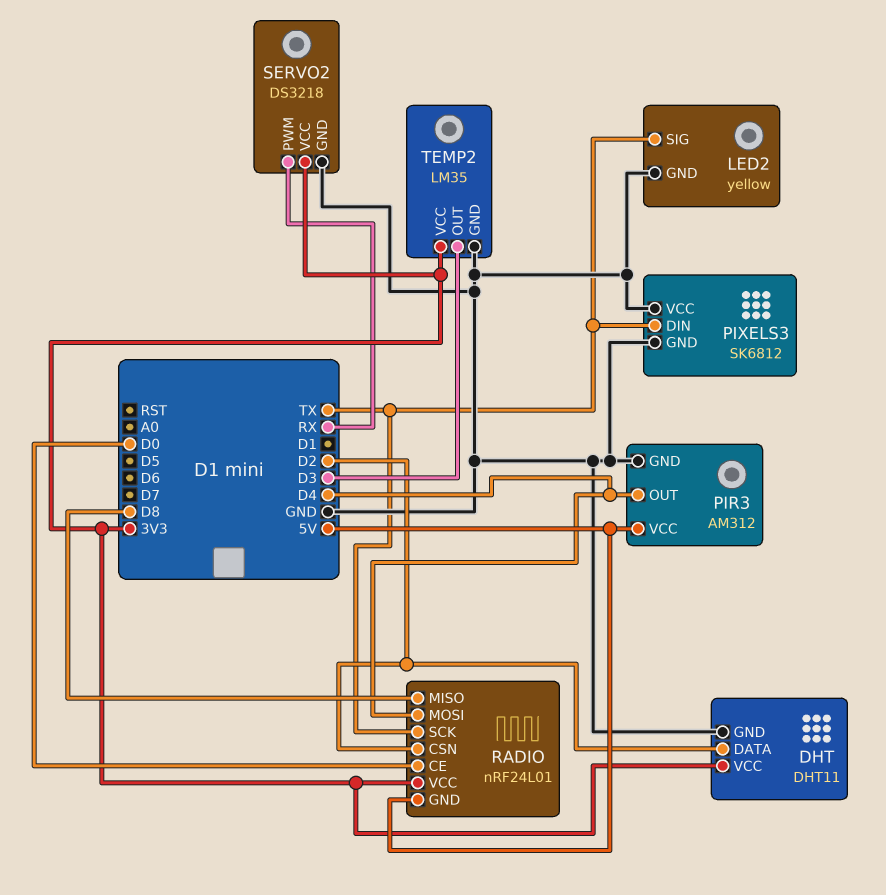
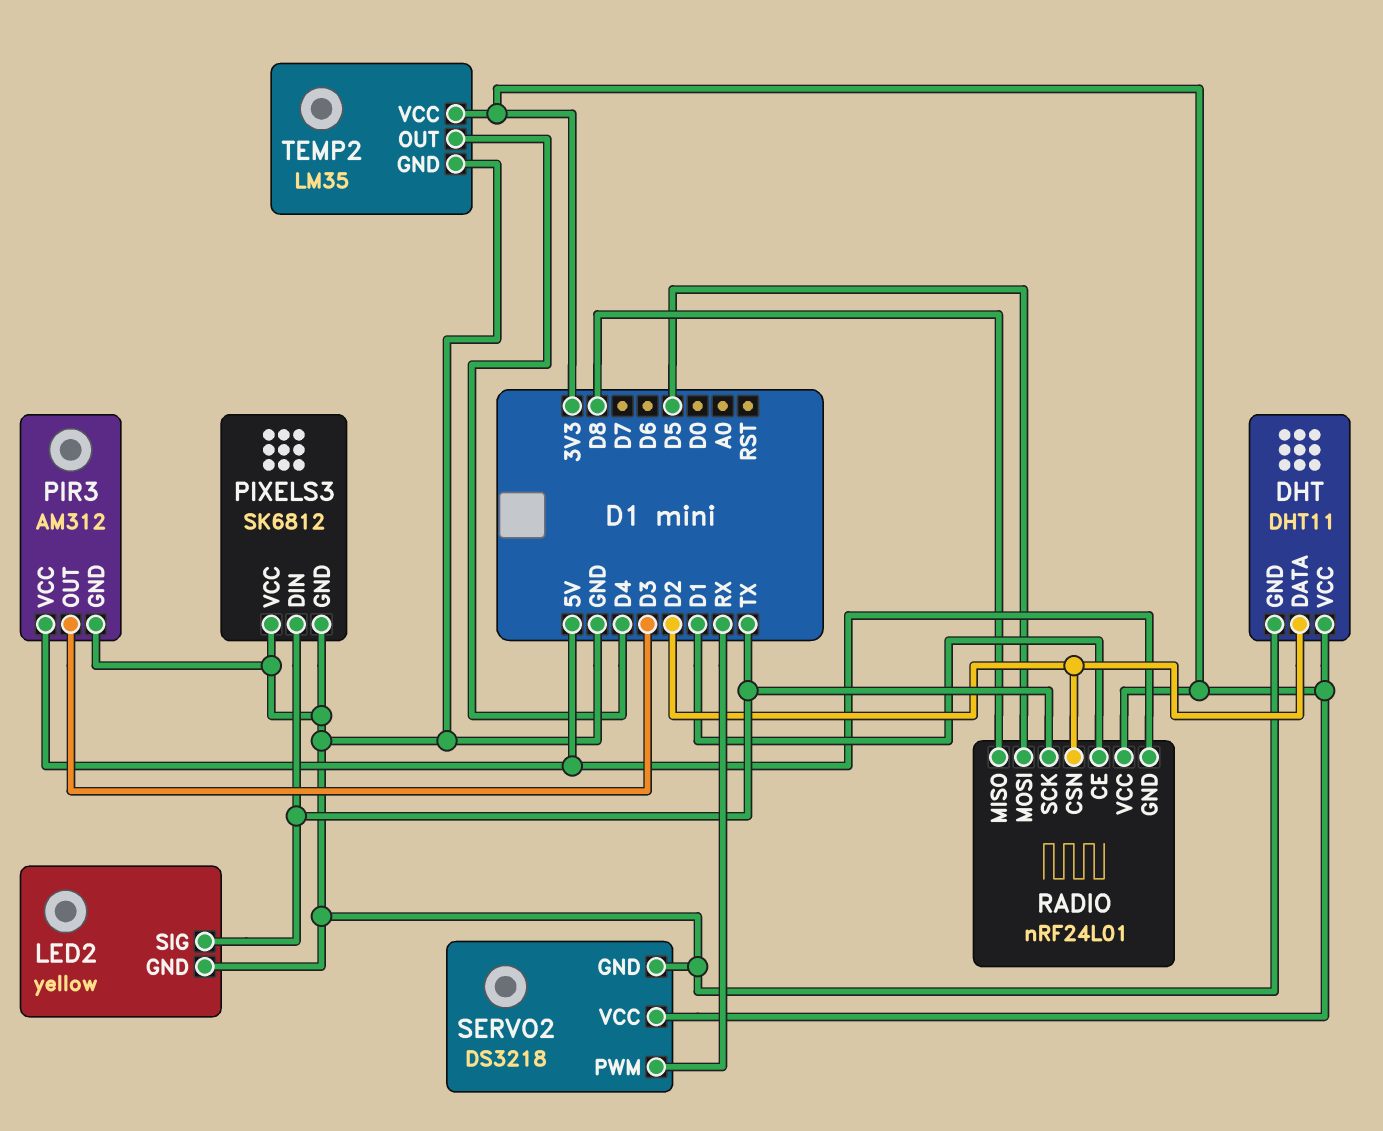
PIR3 pin OUT: D4 -> D3
RADIO pin CE: D0 -> D1
RADIO pin MOSI: D4 -> D5
TEMP2 pin OUT: D3 -> D4

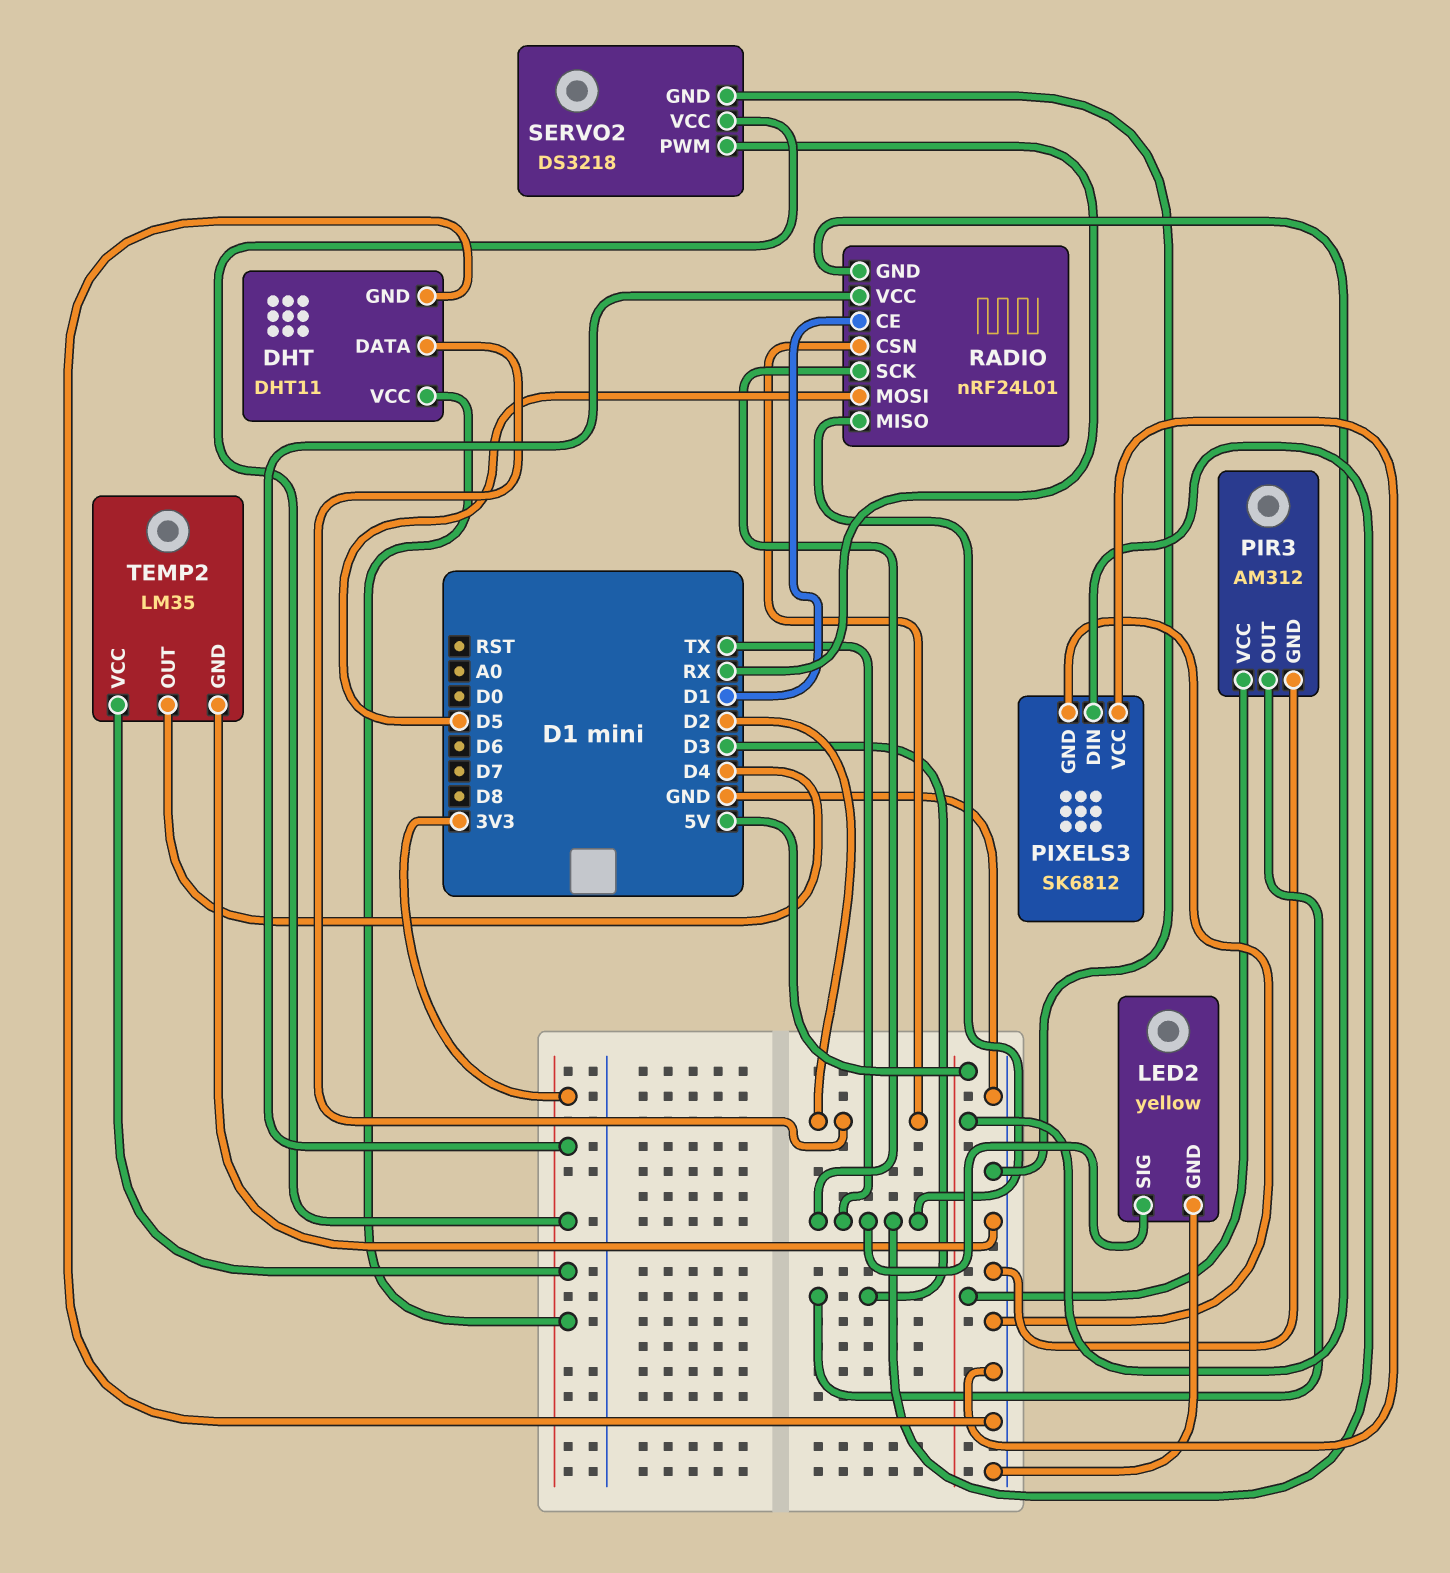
RADIO pin MISO: D8 -> TX

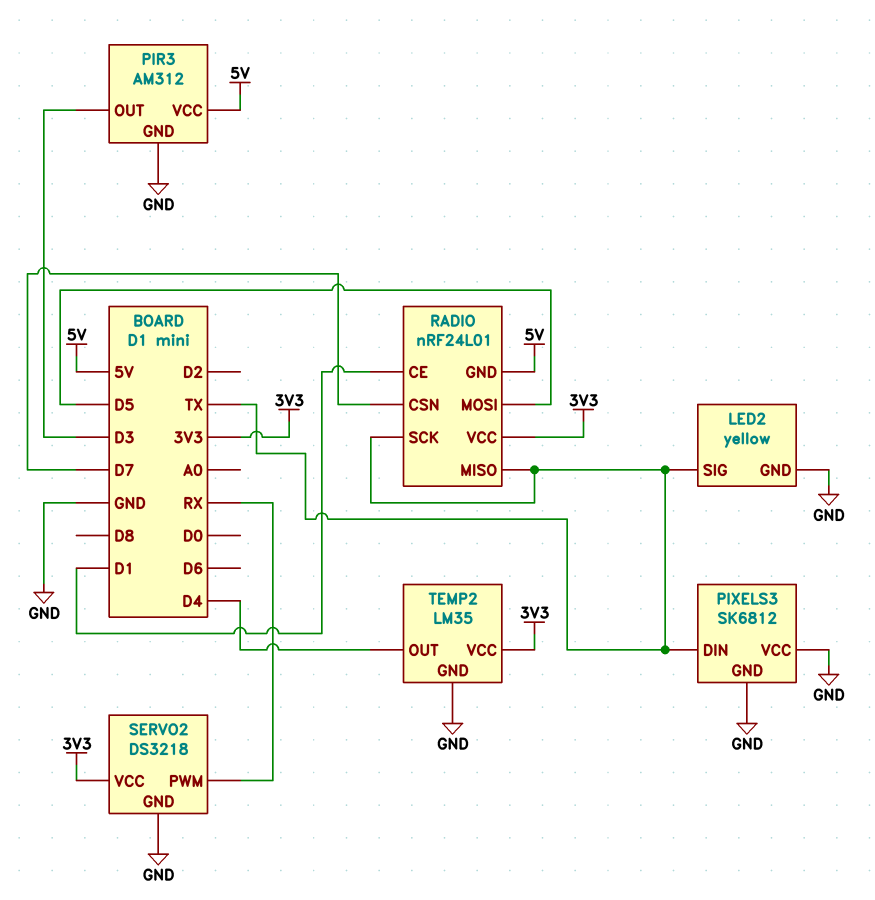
DHT: DHT11 -> none
DHT pin DATA: D2 -> none
DHT pin GND: GND -> none
DHT pin VCC: 3V3 -> none
RADIO pin CSN: D2 -> D7

